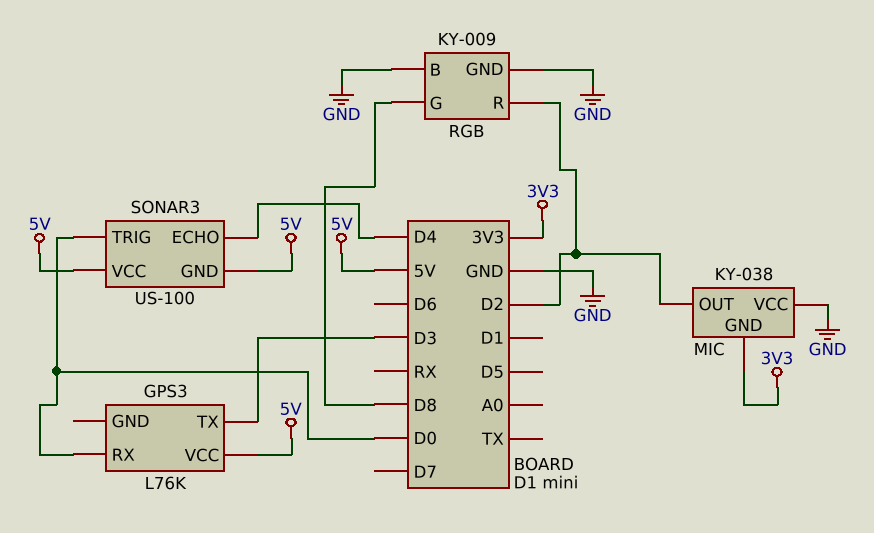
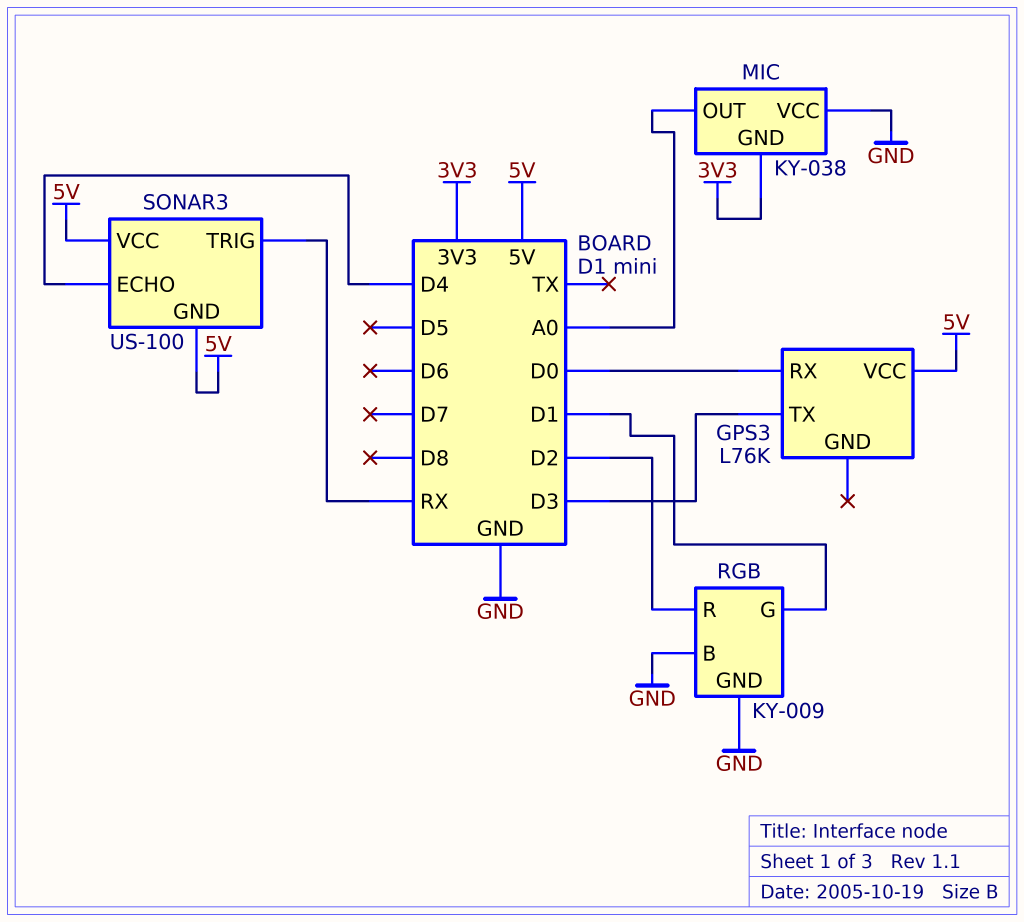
MIC pin OUT: D2 -> A0
RGB pin G: D8 -> D1
SONAR3 pin TRIG: D0 -> RX

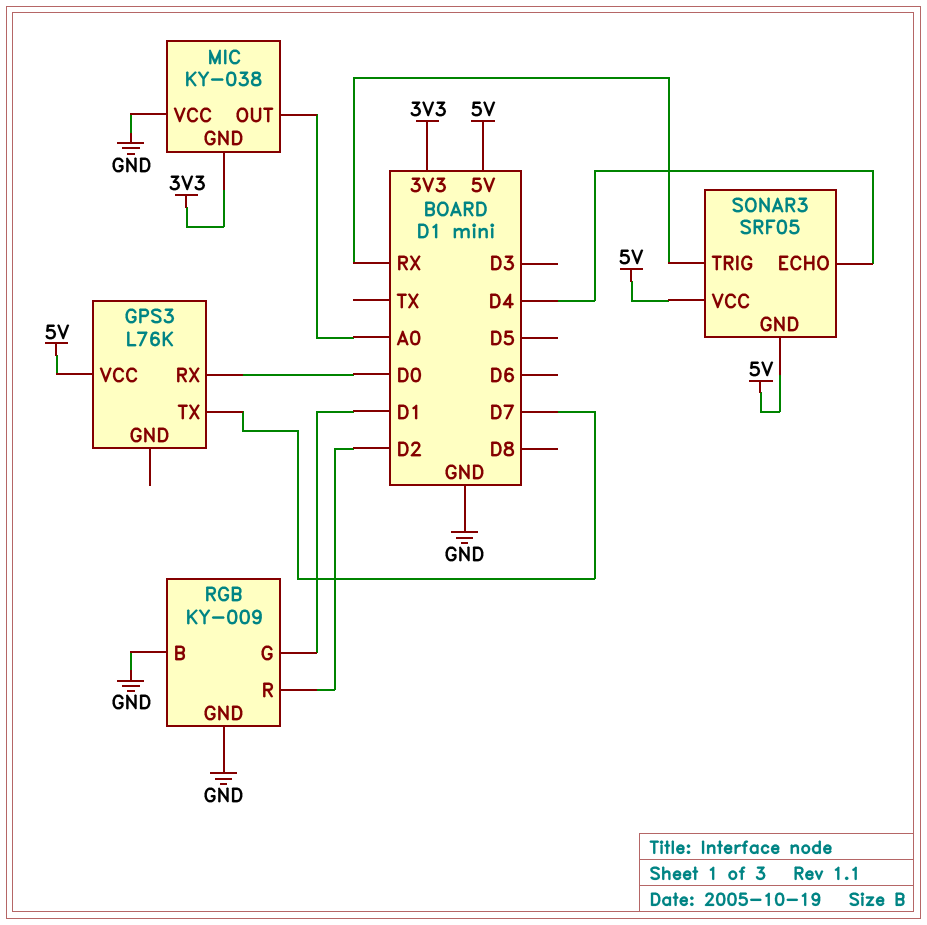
GPS3 pin TX: D3 -> D7
SONAR3: US-100 -> SRF05

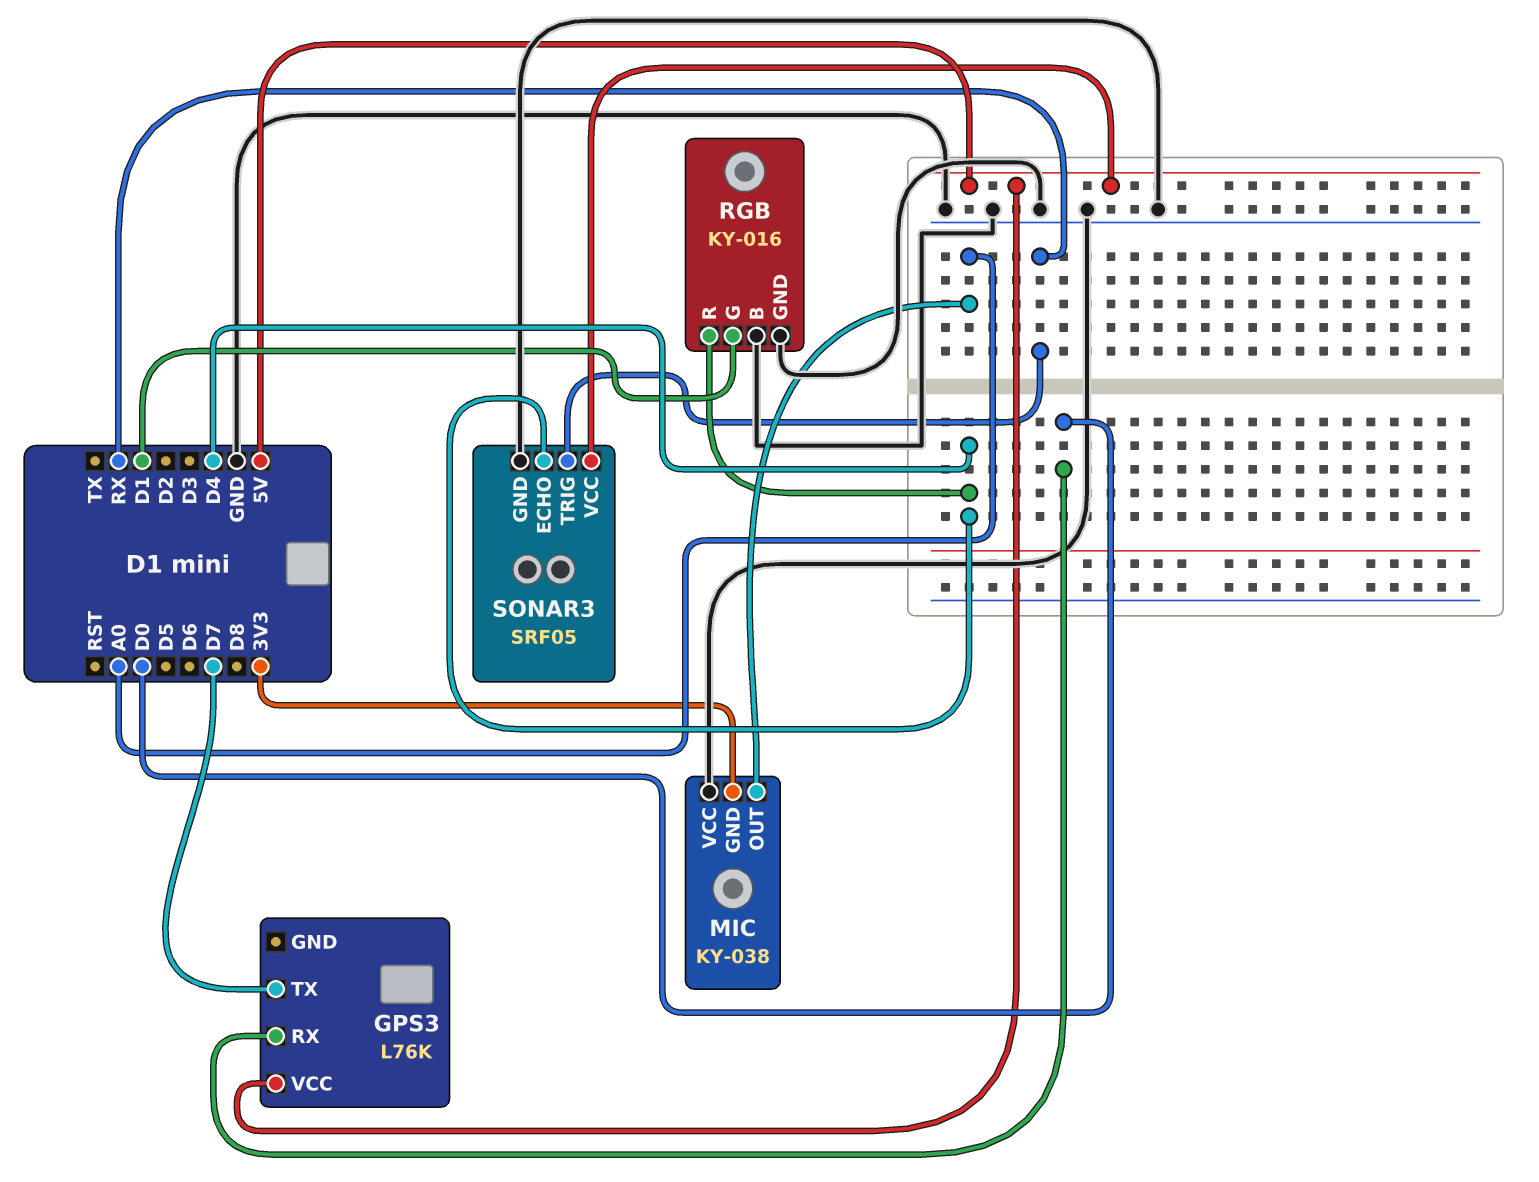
RGB: KY-009 -> KY-016
RGB pin R: D2 -> D4
SONAR3 pin GND: 5V -> GND

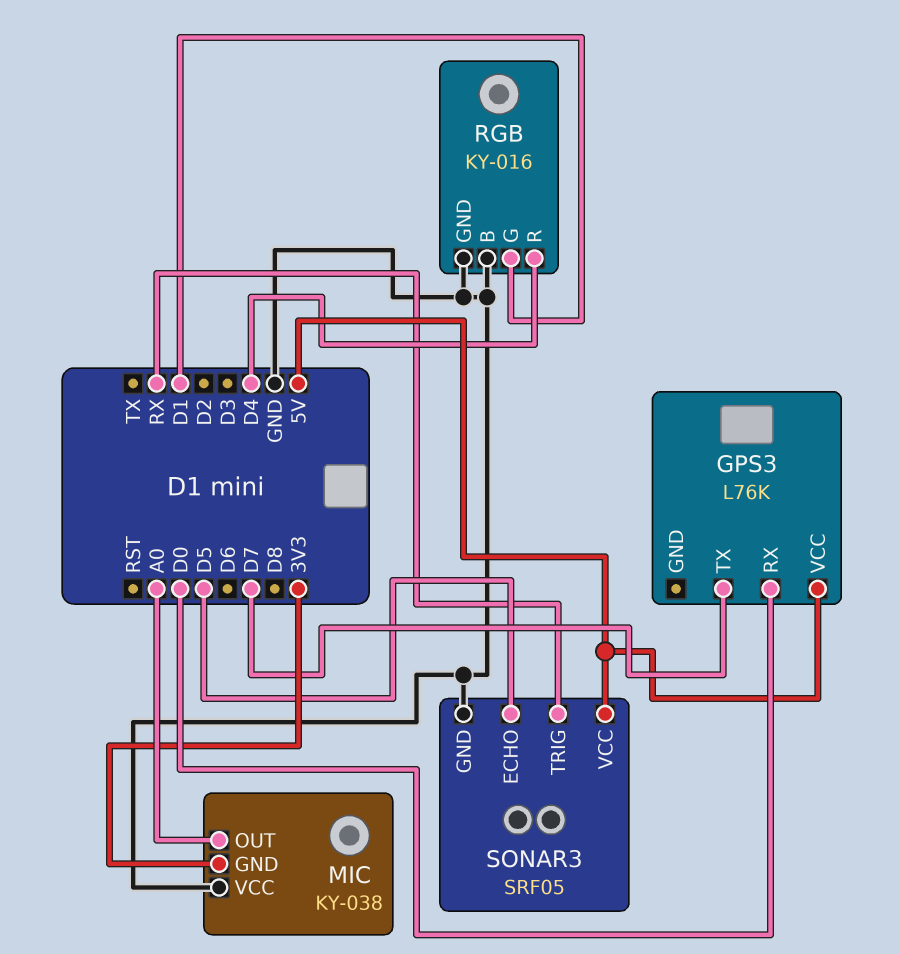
SONAR3 pin ECHO: D4 -> D5

